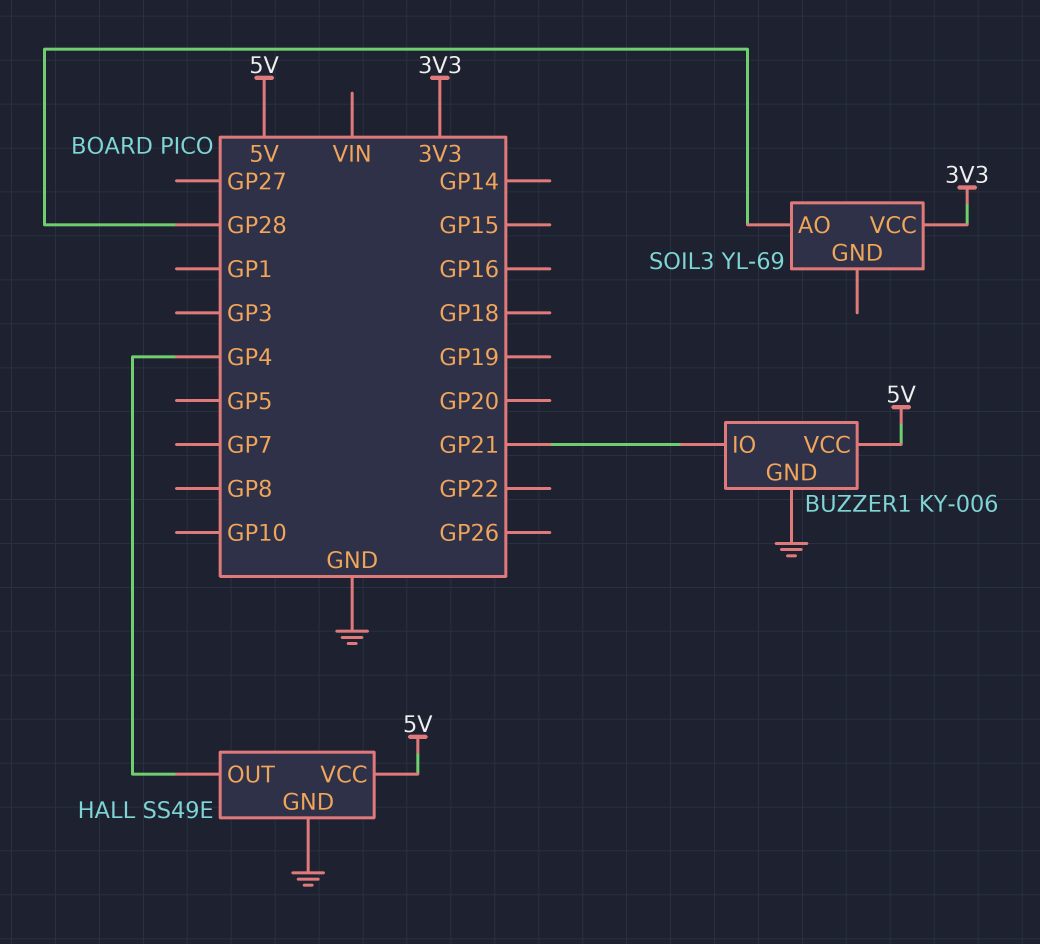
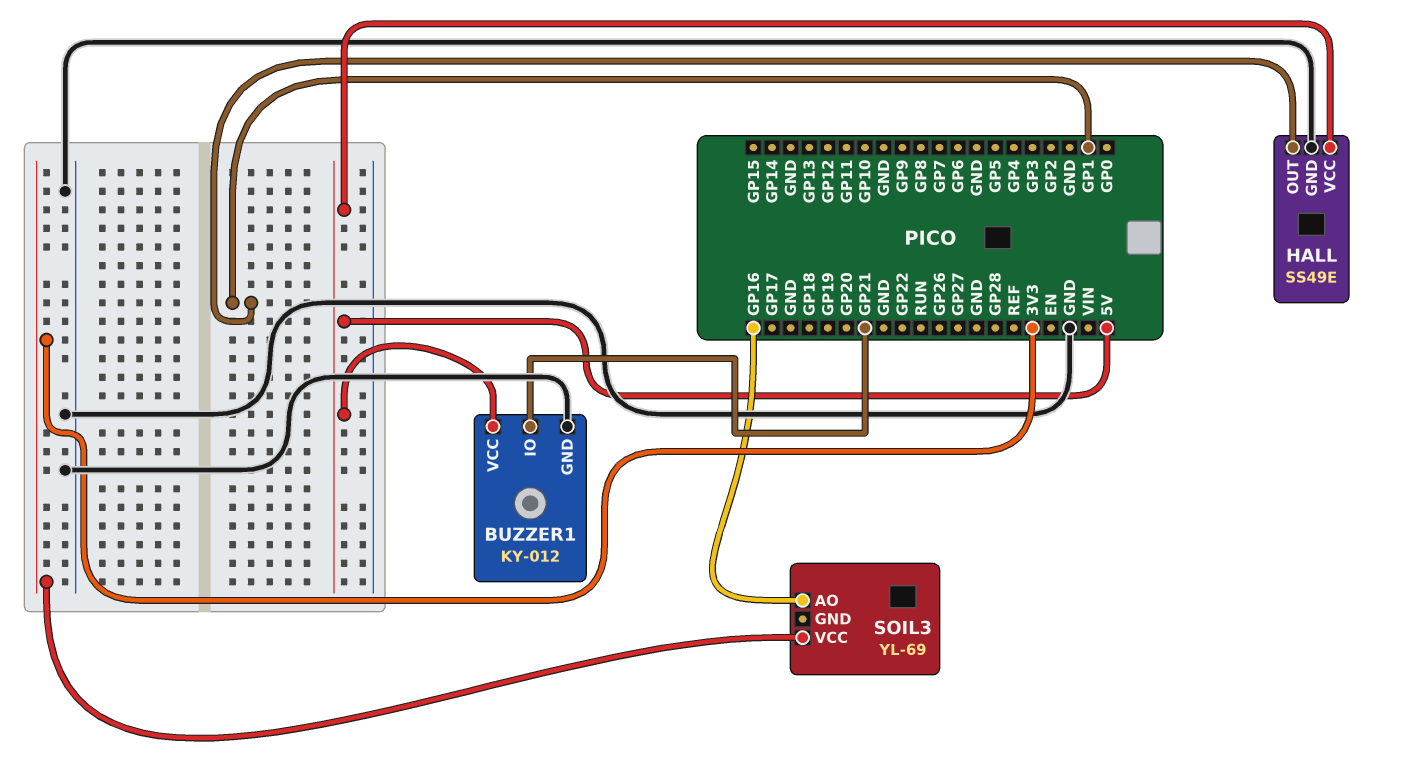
BUZZER1: KY-006 -> KY-012
HALL pin OUT: GP4 -> GP1
SOIL3 pin AO: GP28 -> GP16

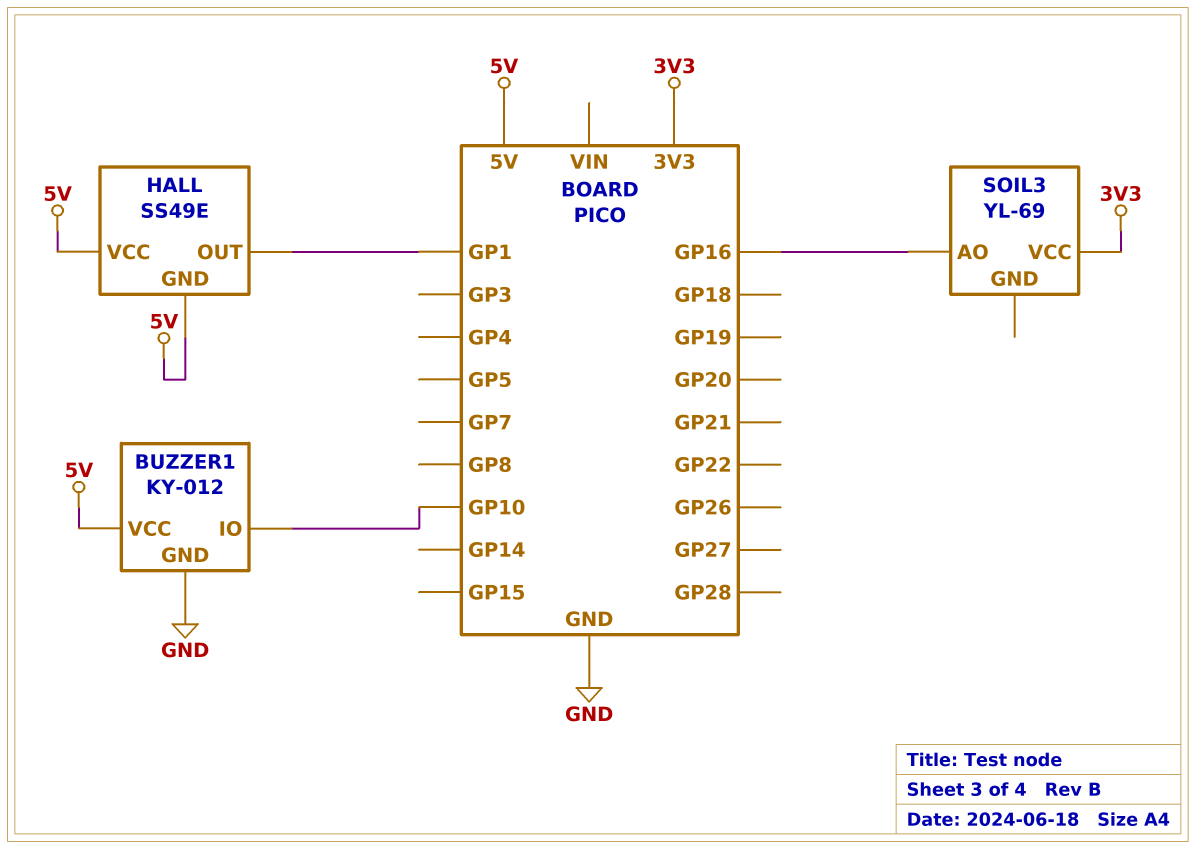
BUZZER1 pin IO: GP21 -> GP10
HALL pin GND: GND -> 5V

